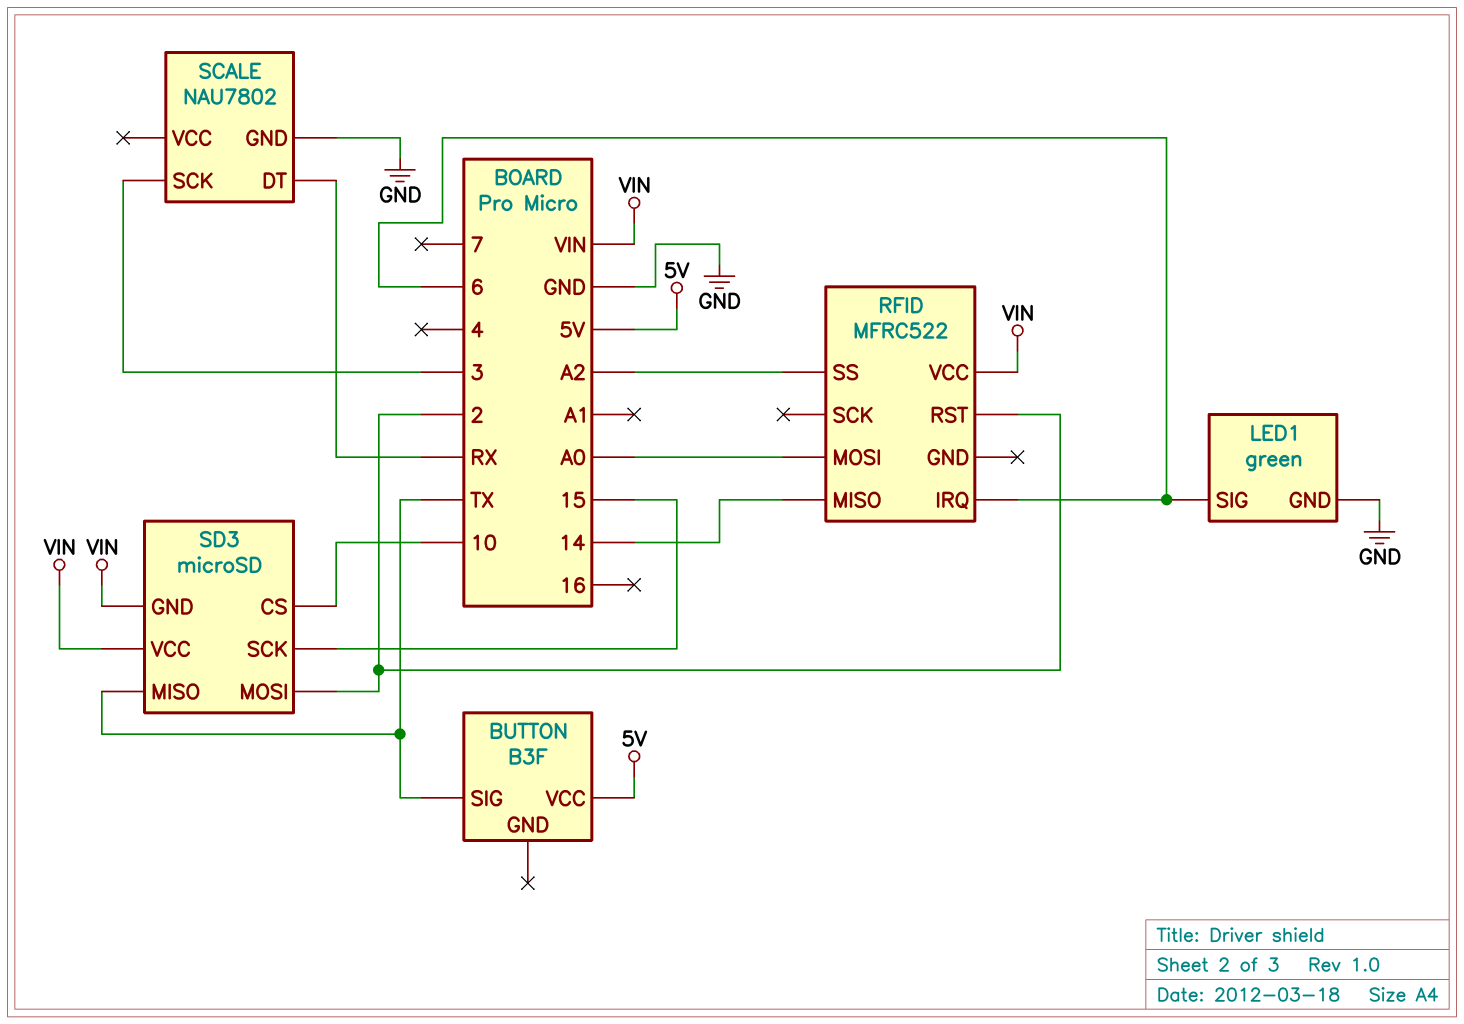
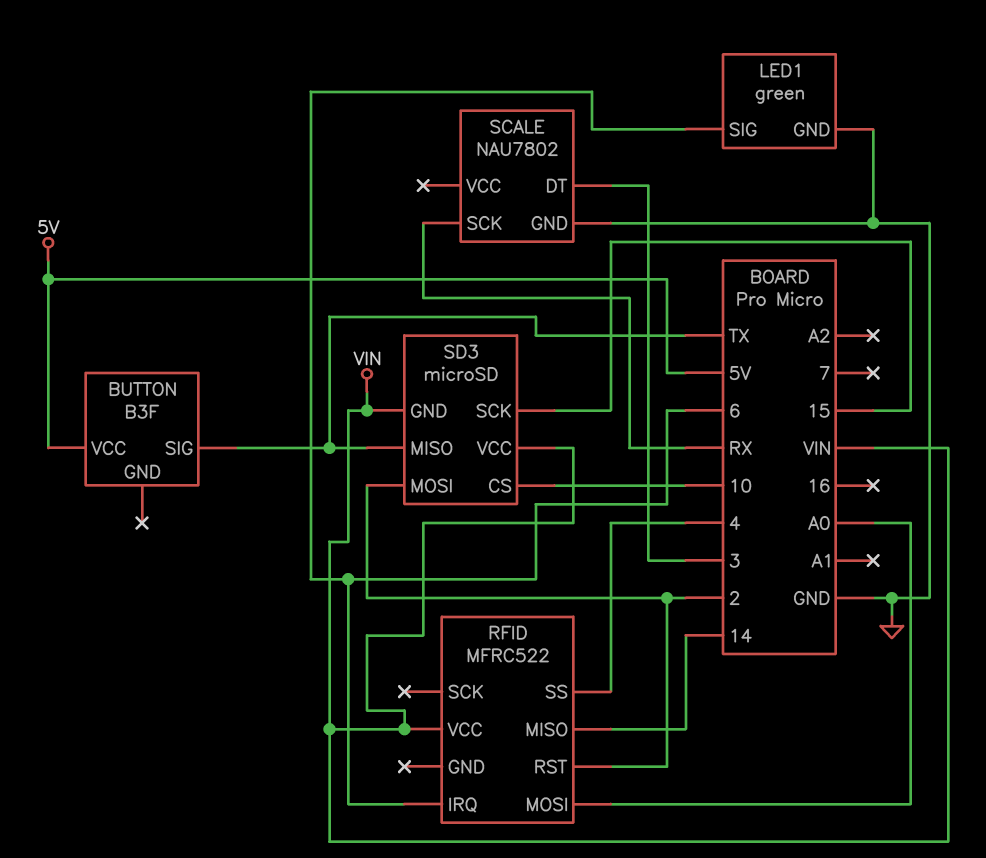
RFID pin SS: A2 -> 4
SCALE pin DT: RX -> 3
SCALE pin SCK: 3 -> RX

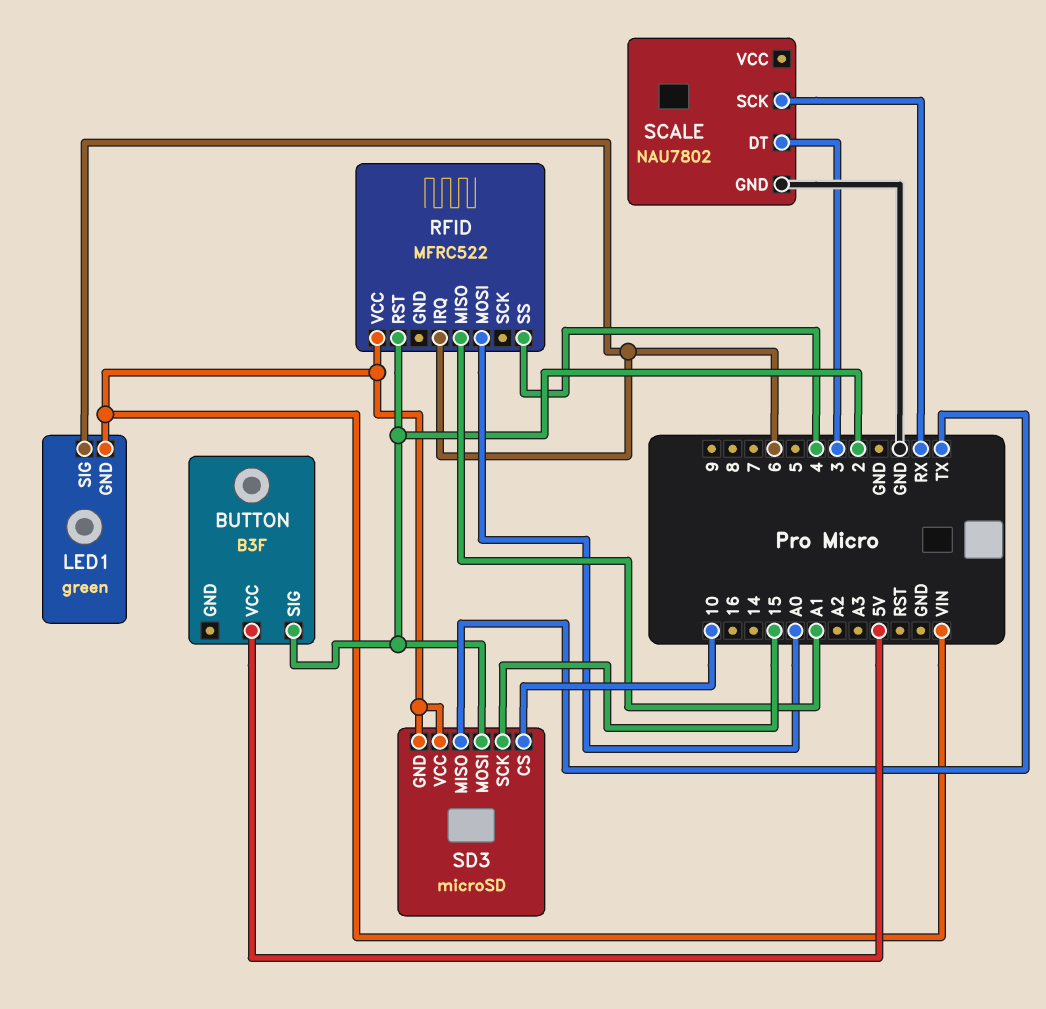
BUTTON pin SIG: TX -> 2
LED1 pin GND: GND -> VIN
RFID pin MISO: 14 -> A1

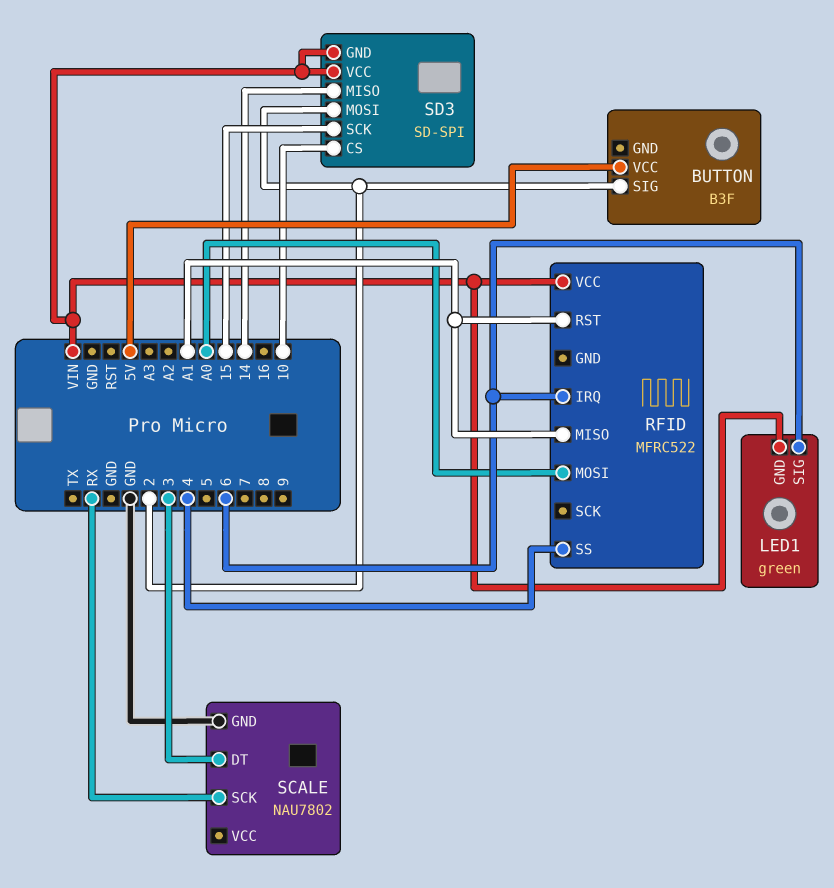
RFID pin RST: 2 -> A1
SD3: microSD -> SD-SPI
SD3 pin MISO: TX -> 14

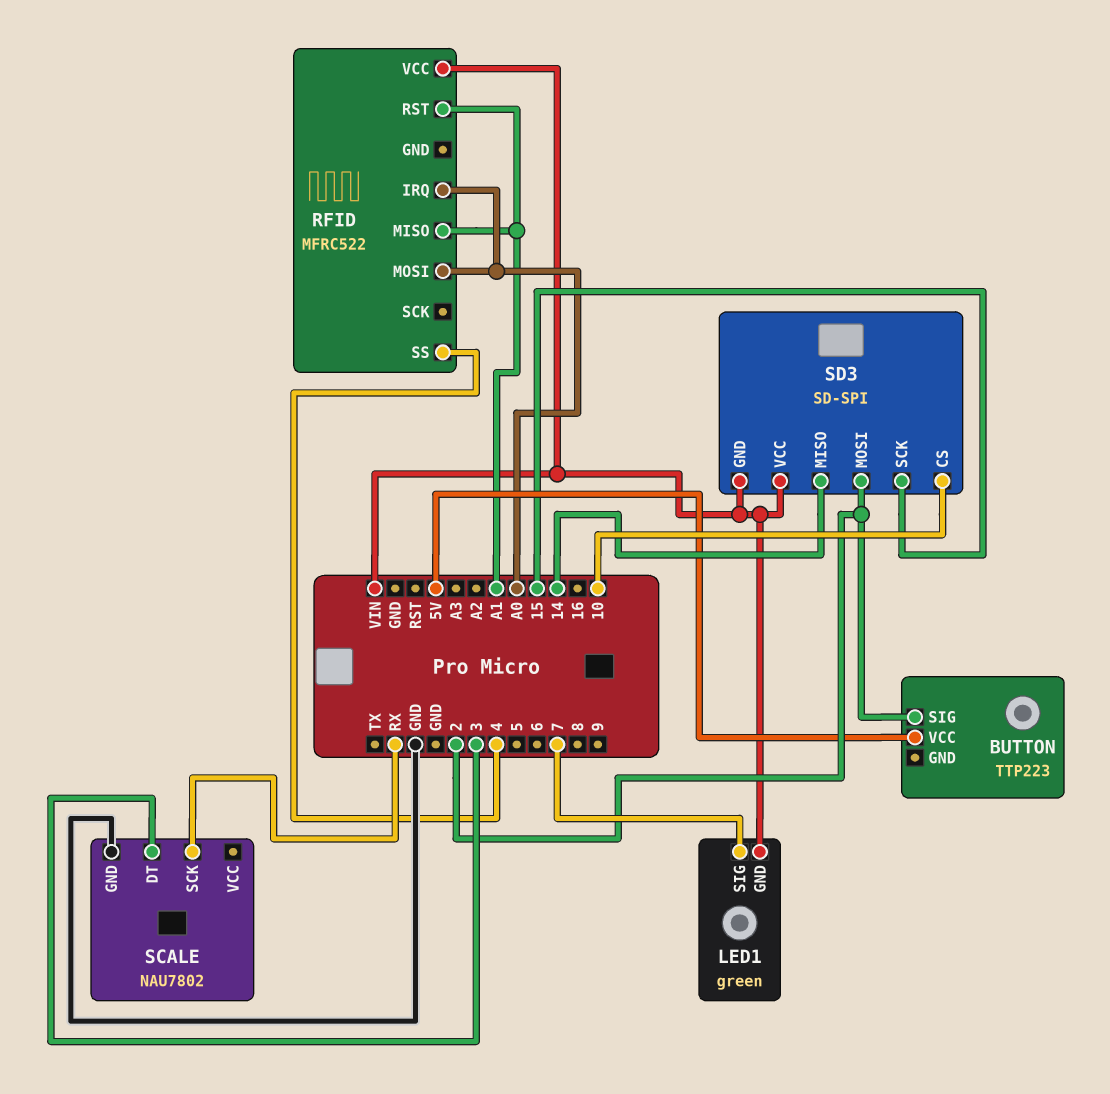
BUTTON: B3F -> TTP223
LED1 pin SIG: 6 -> 7
RFID pin IRQ: 6 -> A0

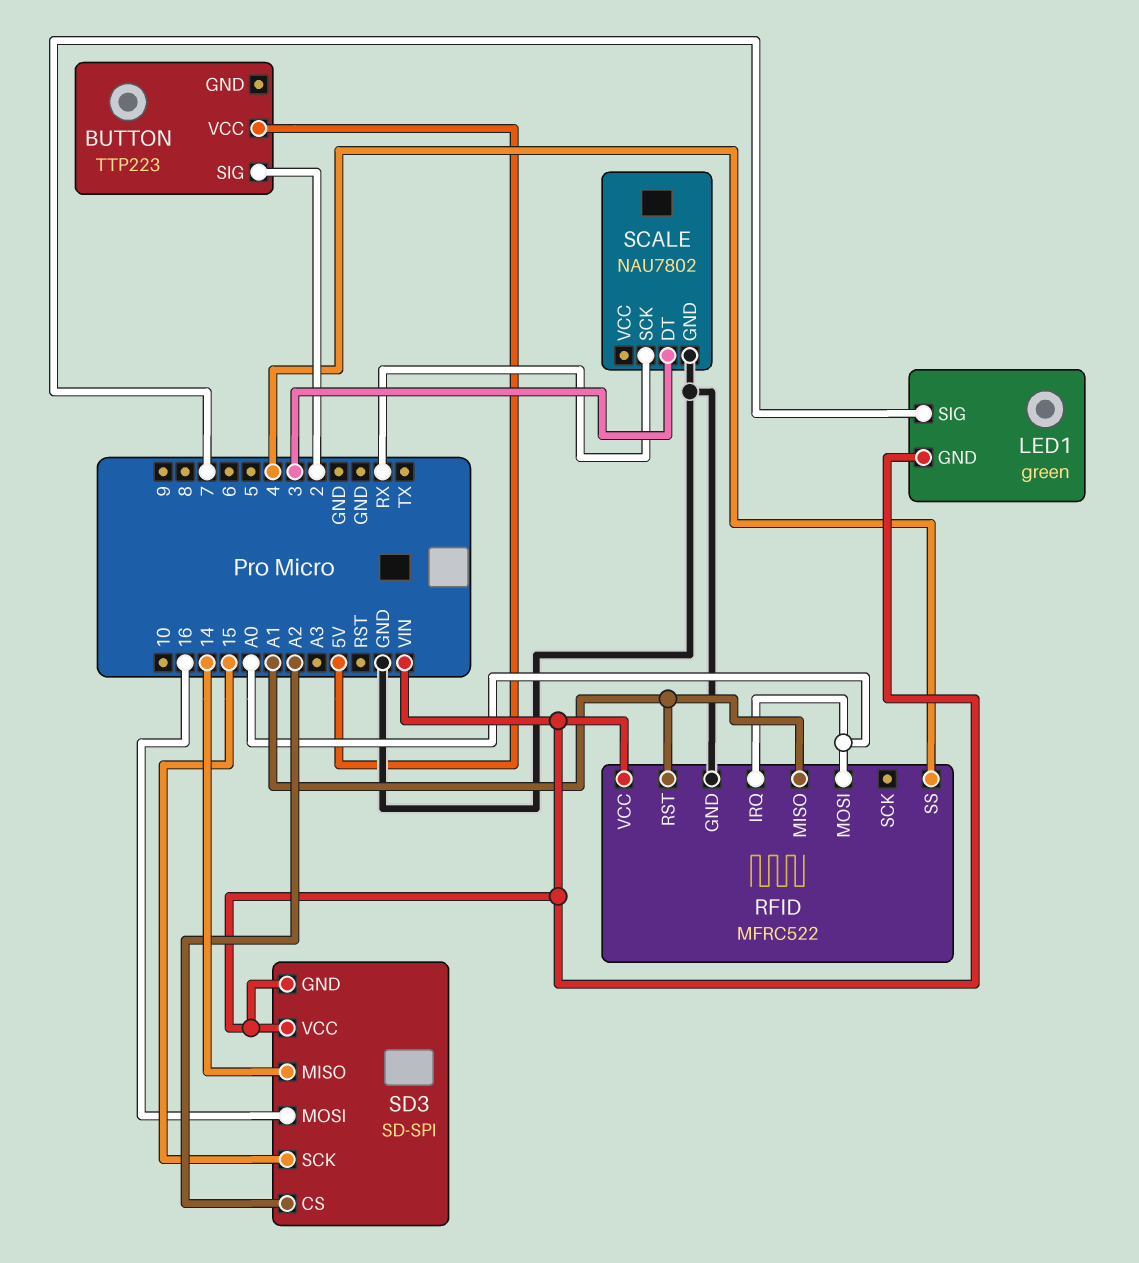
RFID pin GND: none -> GND
SD3 pin CS: 10 -> A2
SD3 pin MOSI: 2 -> 16

